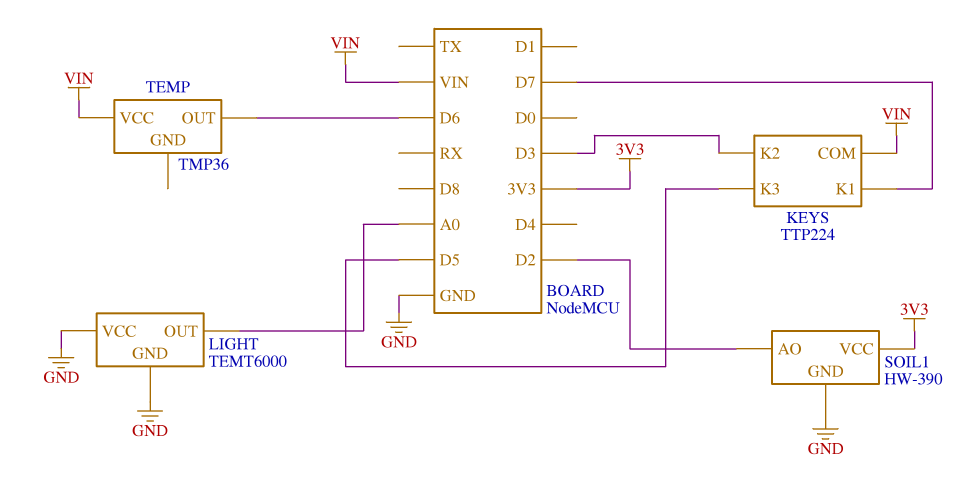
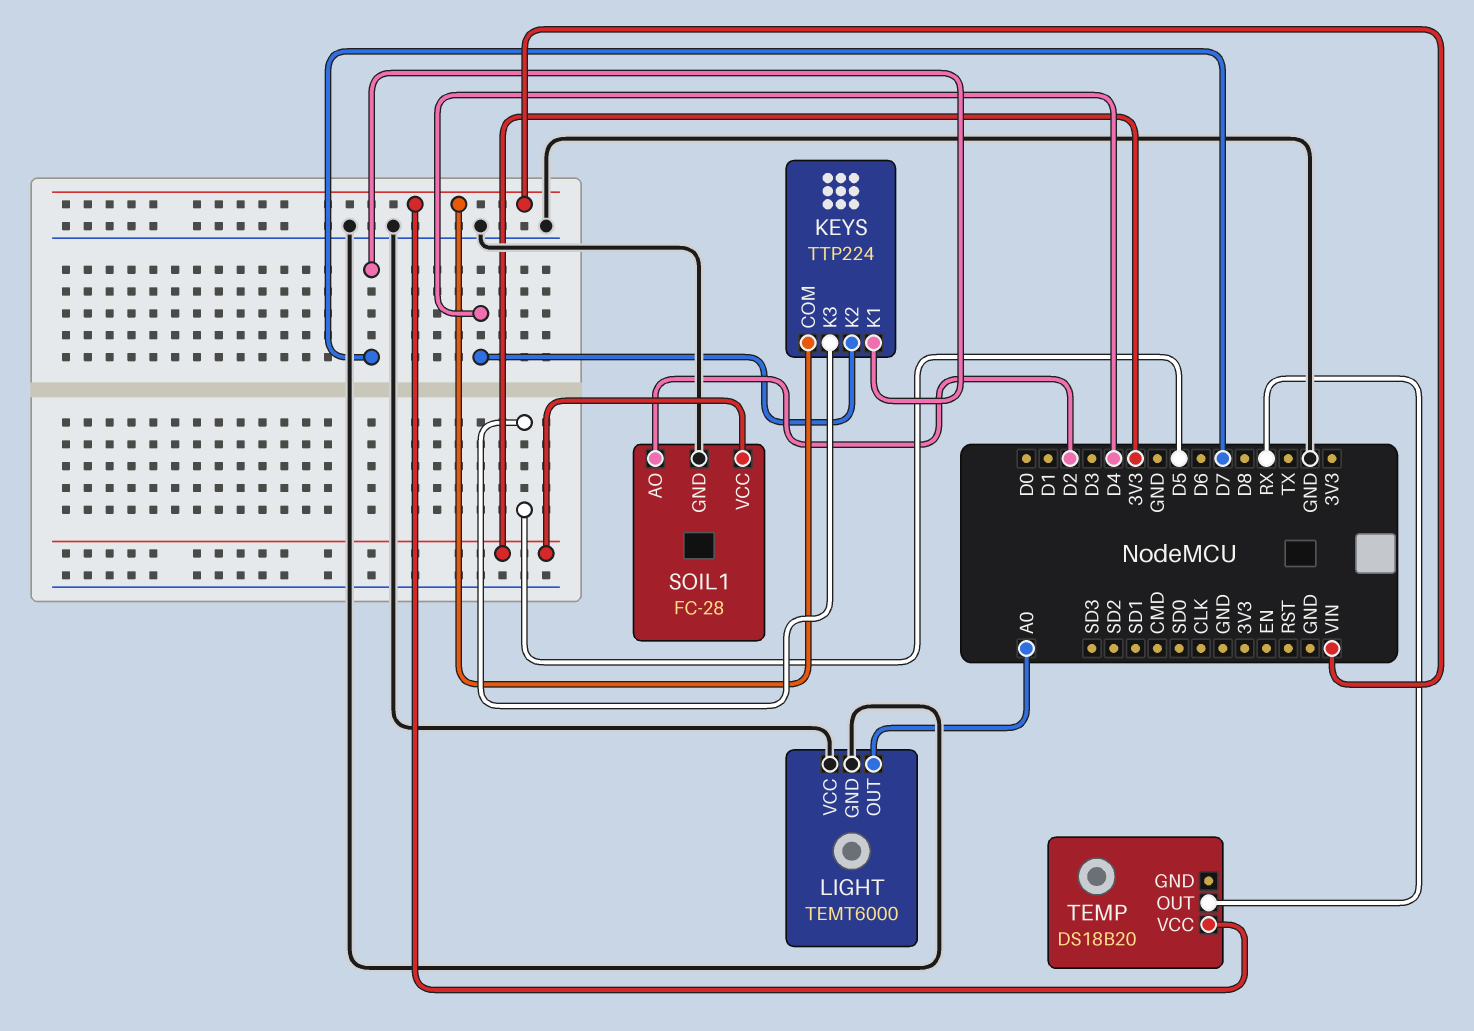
KEYS pin K2: D3 -> D4
SOIL1: HW-390 -> FC-28
TEMP: TMP36 -> DS18B20
TEMP pin OUT: D6 -> RX

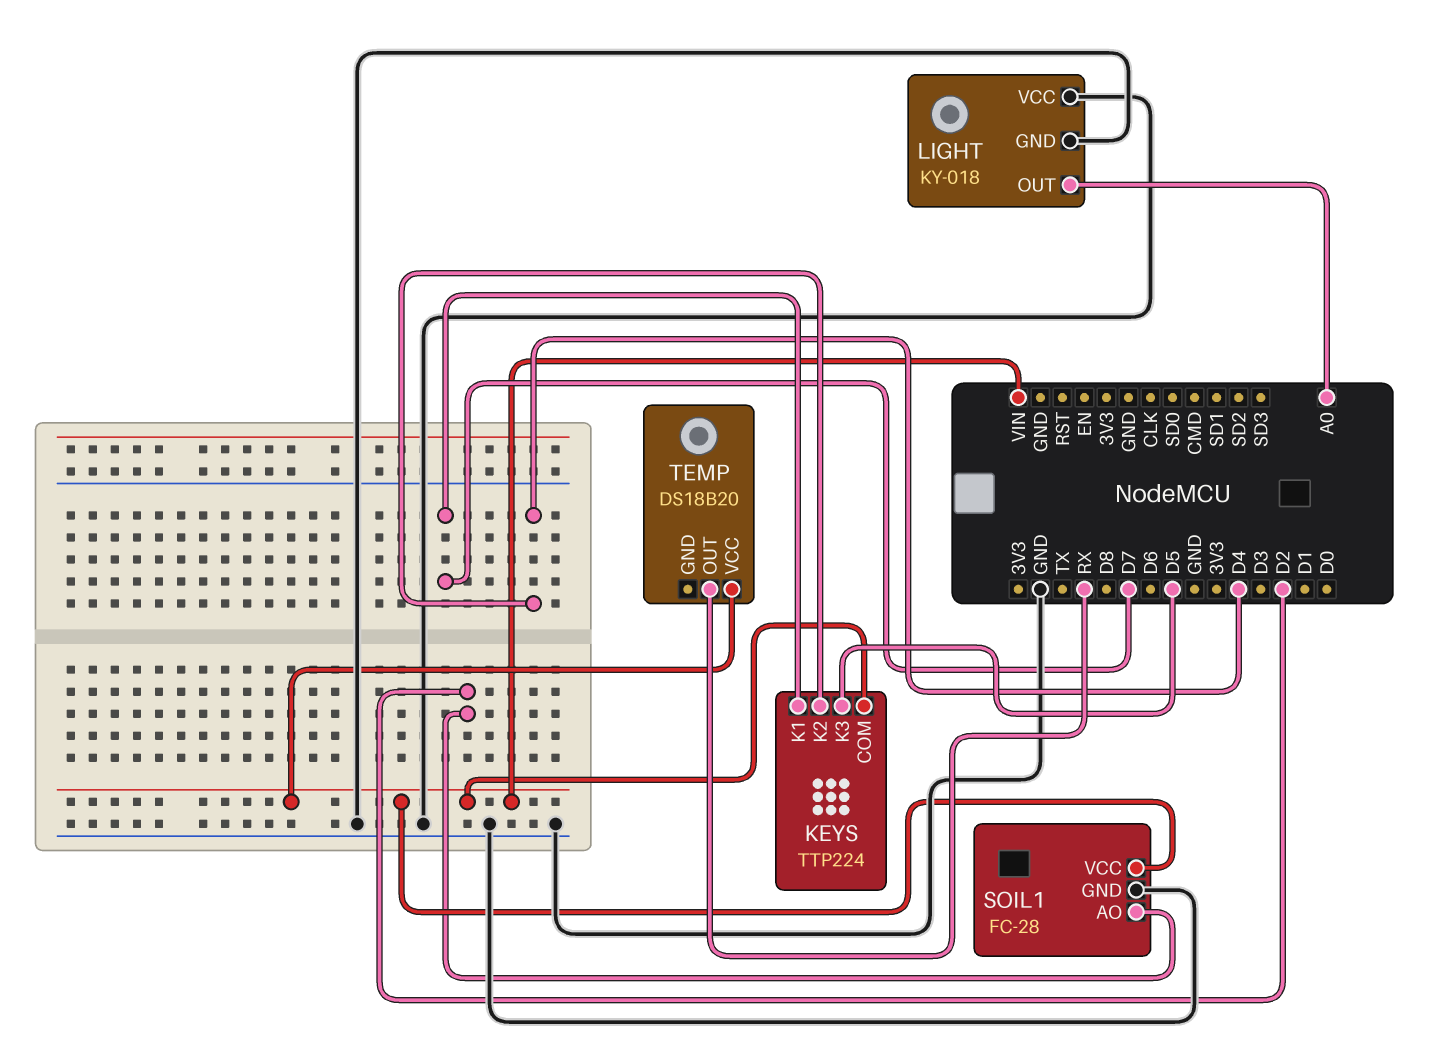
LIGHT: TEMT6000 -> KY-018
SOIL1 pin VCC: 3V3 -> VIN

